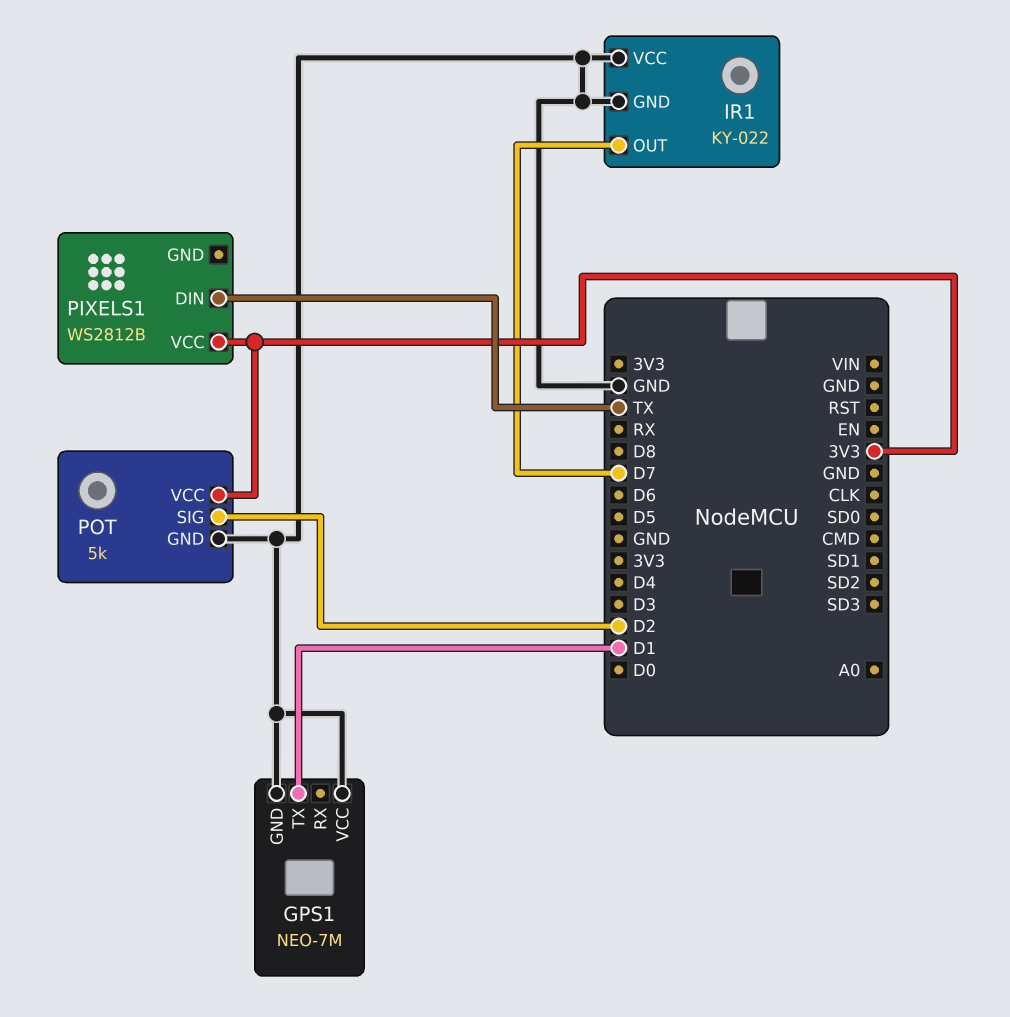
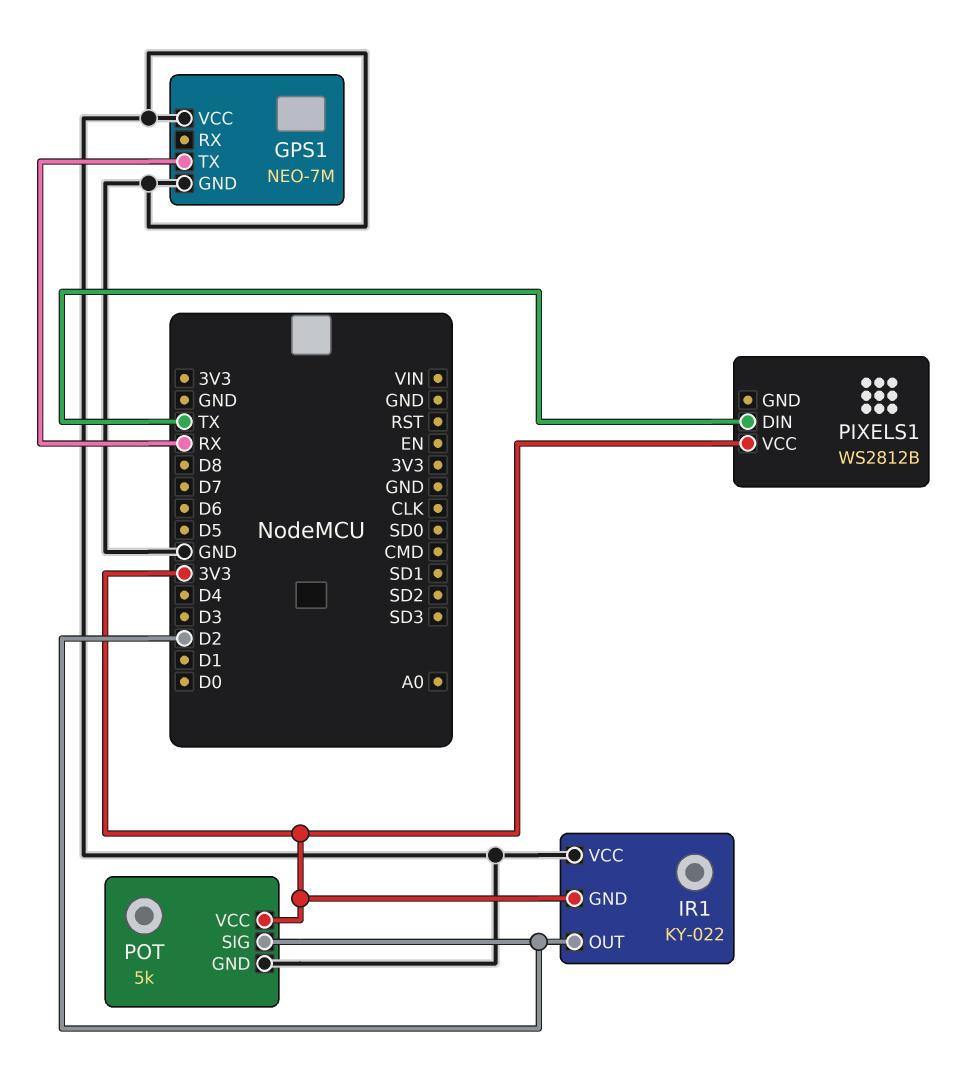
GPS1 pin TX: D1 -> RX
IR1 pin GND: GND -> 3V3
IR1 pin OUT: D7 -> D2

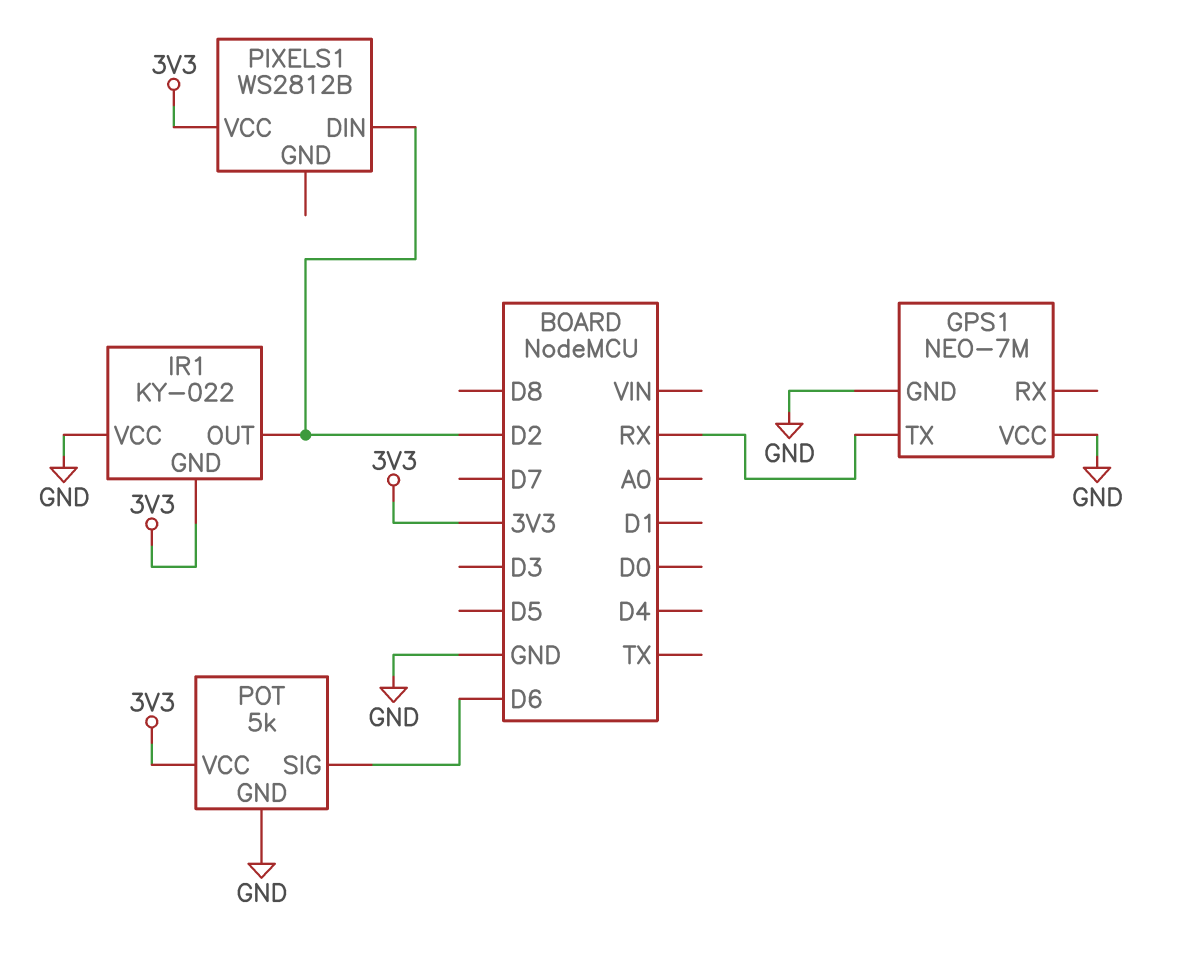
PIXELS1 pin DIN: TX -> D2
POT pin SIG: D2 -> D6

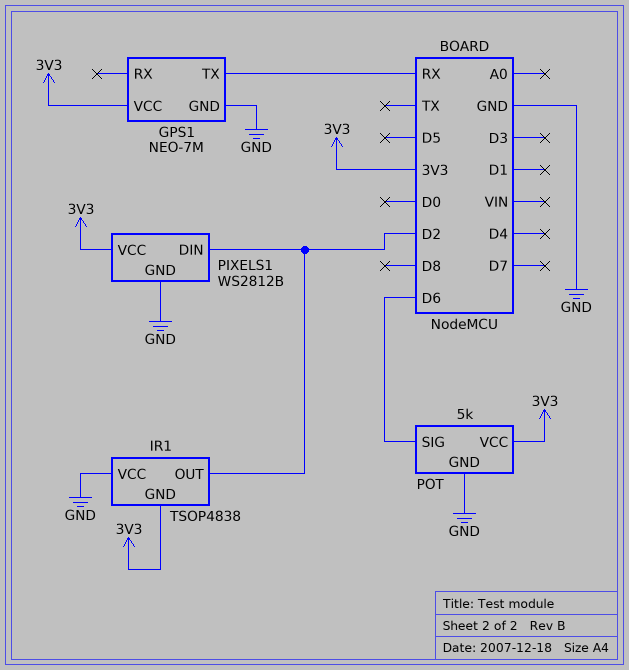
GPS1 pin VCC: GND -> 3V3
IR1: KY-022 -> TSOP4838
PIXELS1 pin GND: none -> GND

